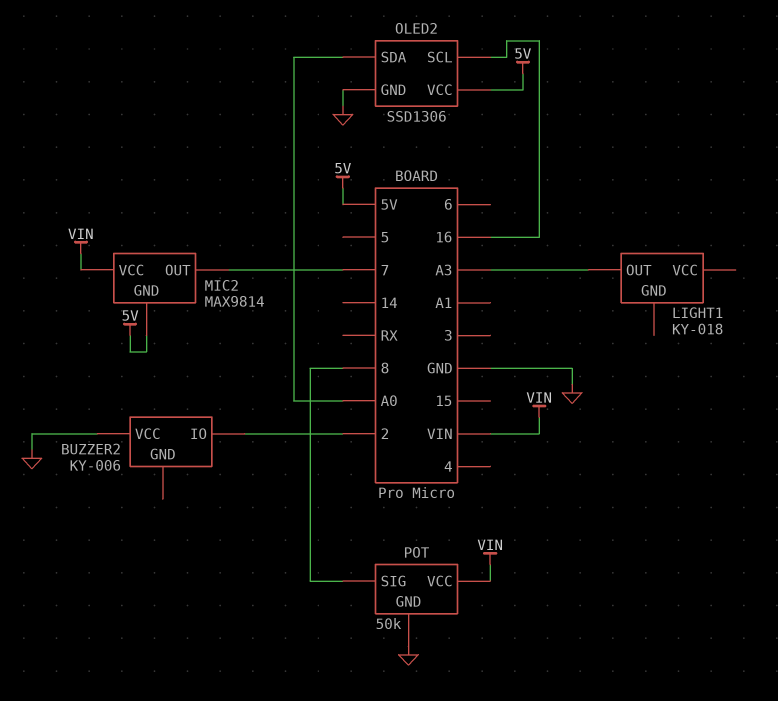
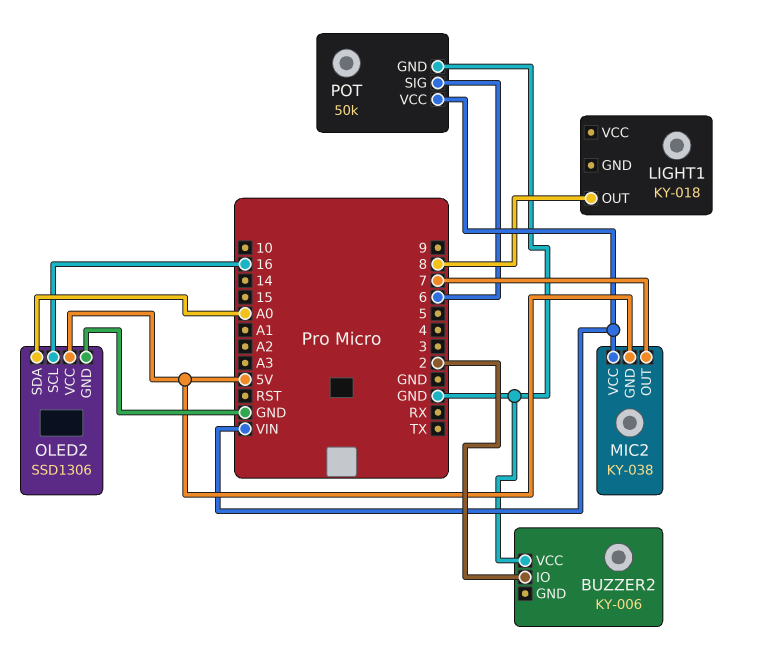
LIGHT1 pin OUT: A3 -> 8
MIC2: MAX9814 -> KY-038
POT pin SIG: 8 -> 6

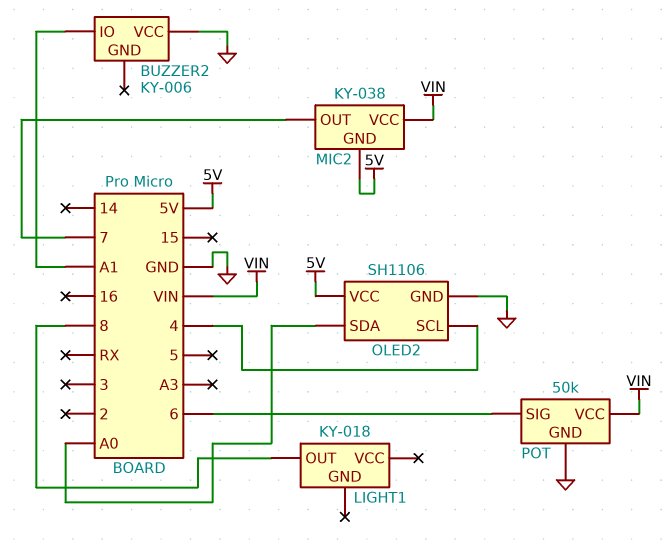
BUZZER2 pin IO: 2 -> A1
OLED2: SSD1306 -> SH1106
OLED2 pin SCL: 16 -> 4

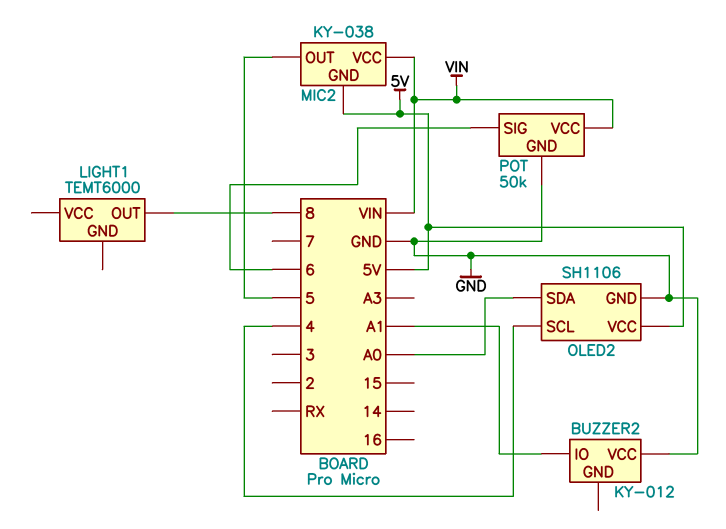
BUZZER2: KY-006 -> KY-012
LIGHT1: KY-018 -> TEMT6000
MIC2 pin OUT: 7 -> 5

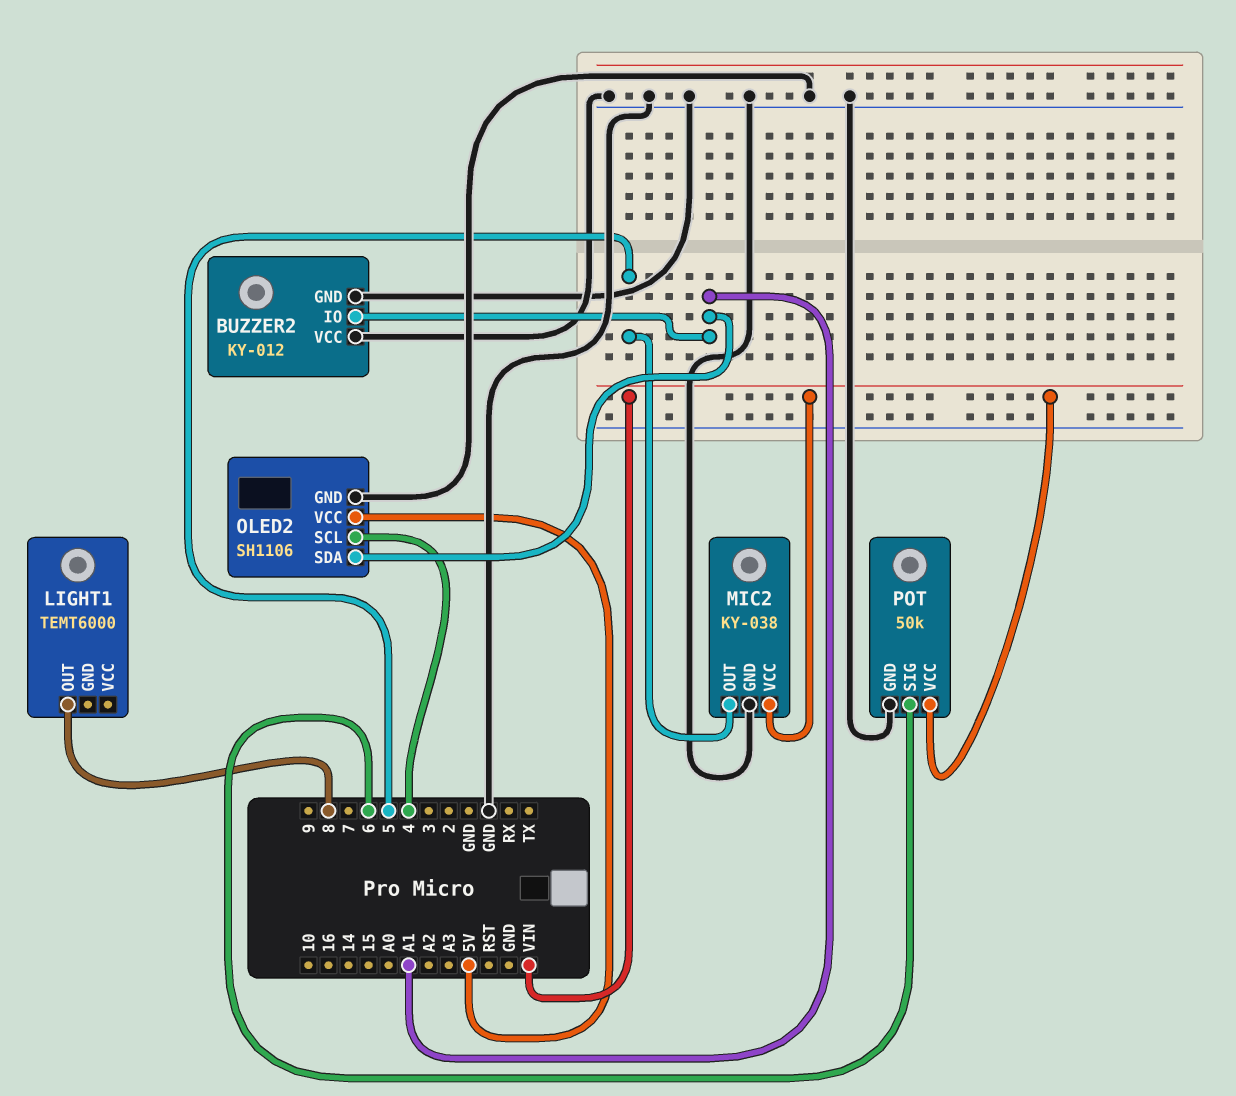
BUZZER2 pin GND: none -> GND
MIC2 pin GND: 5V -> GND
OLED2 pin SDA: A0 -> A1

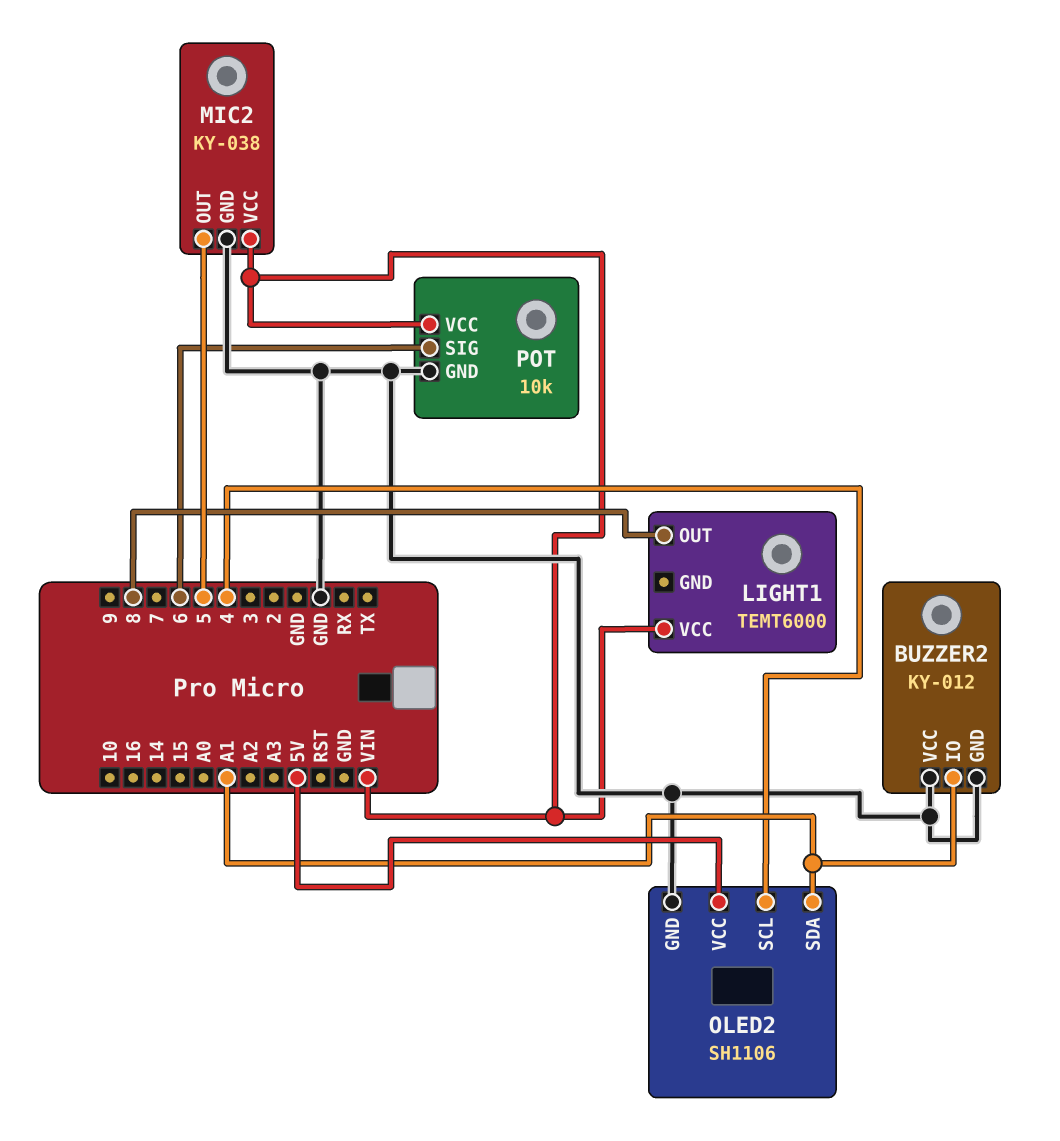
LIGHT1 pin VCC: none -> VIN
POT: 50k -> 10k

